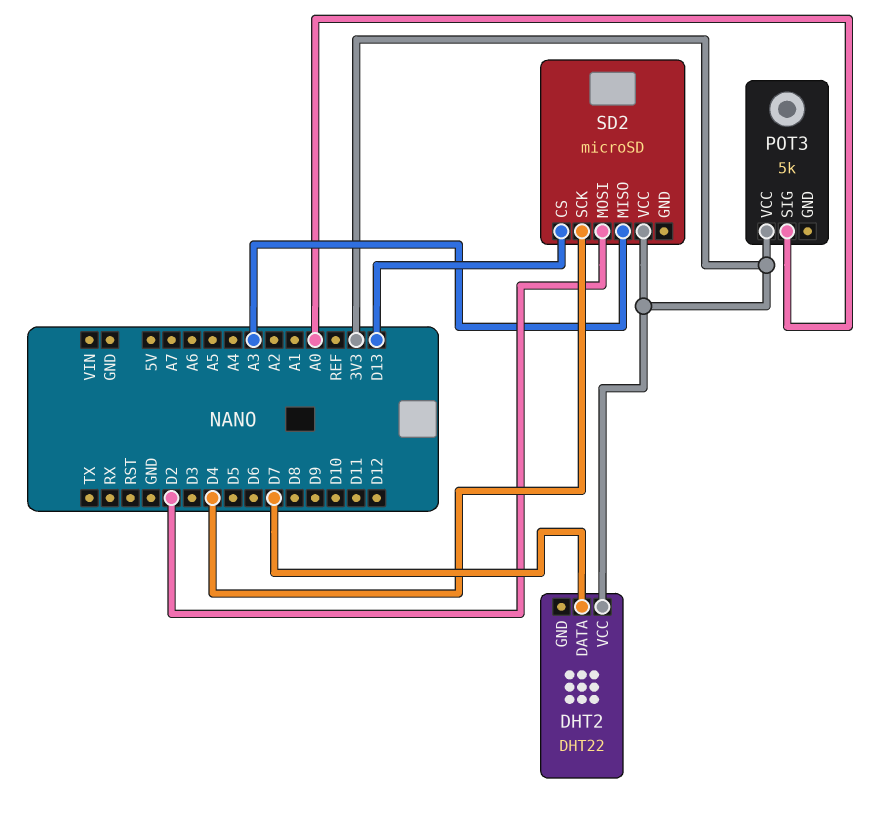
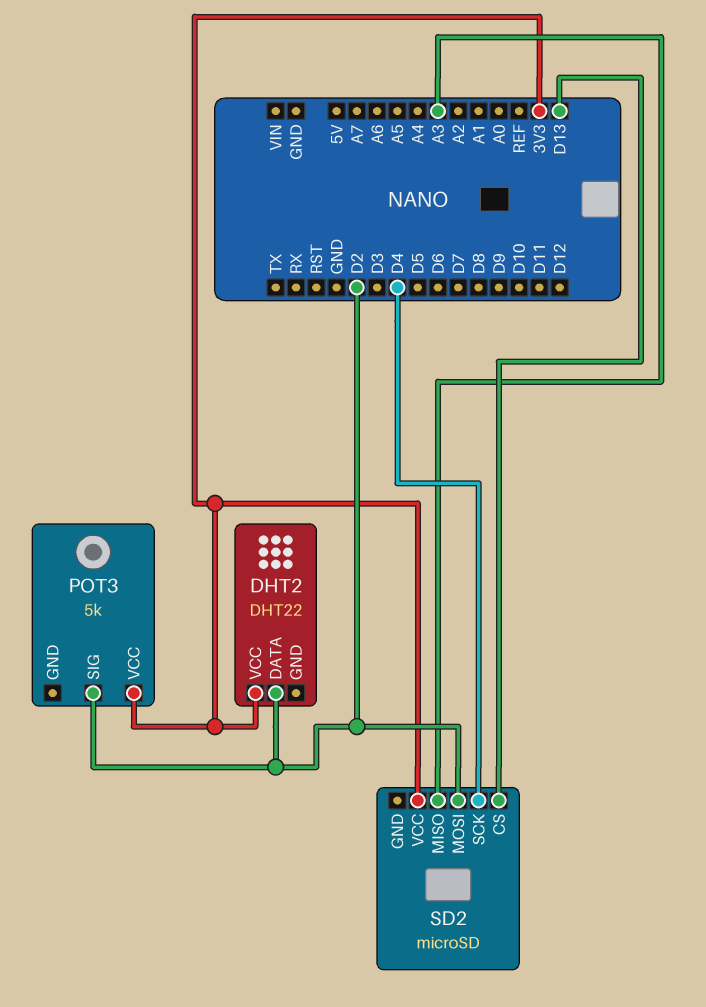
DHT2 pin DATA: D7 -> D2
POT3 pin SIG: A0 -> D2

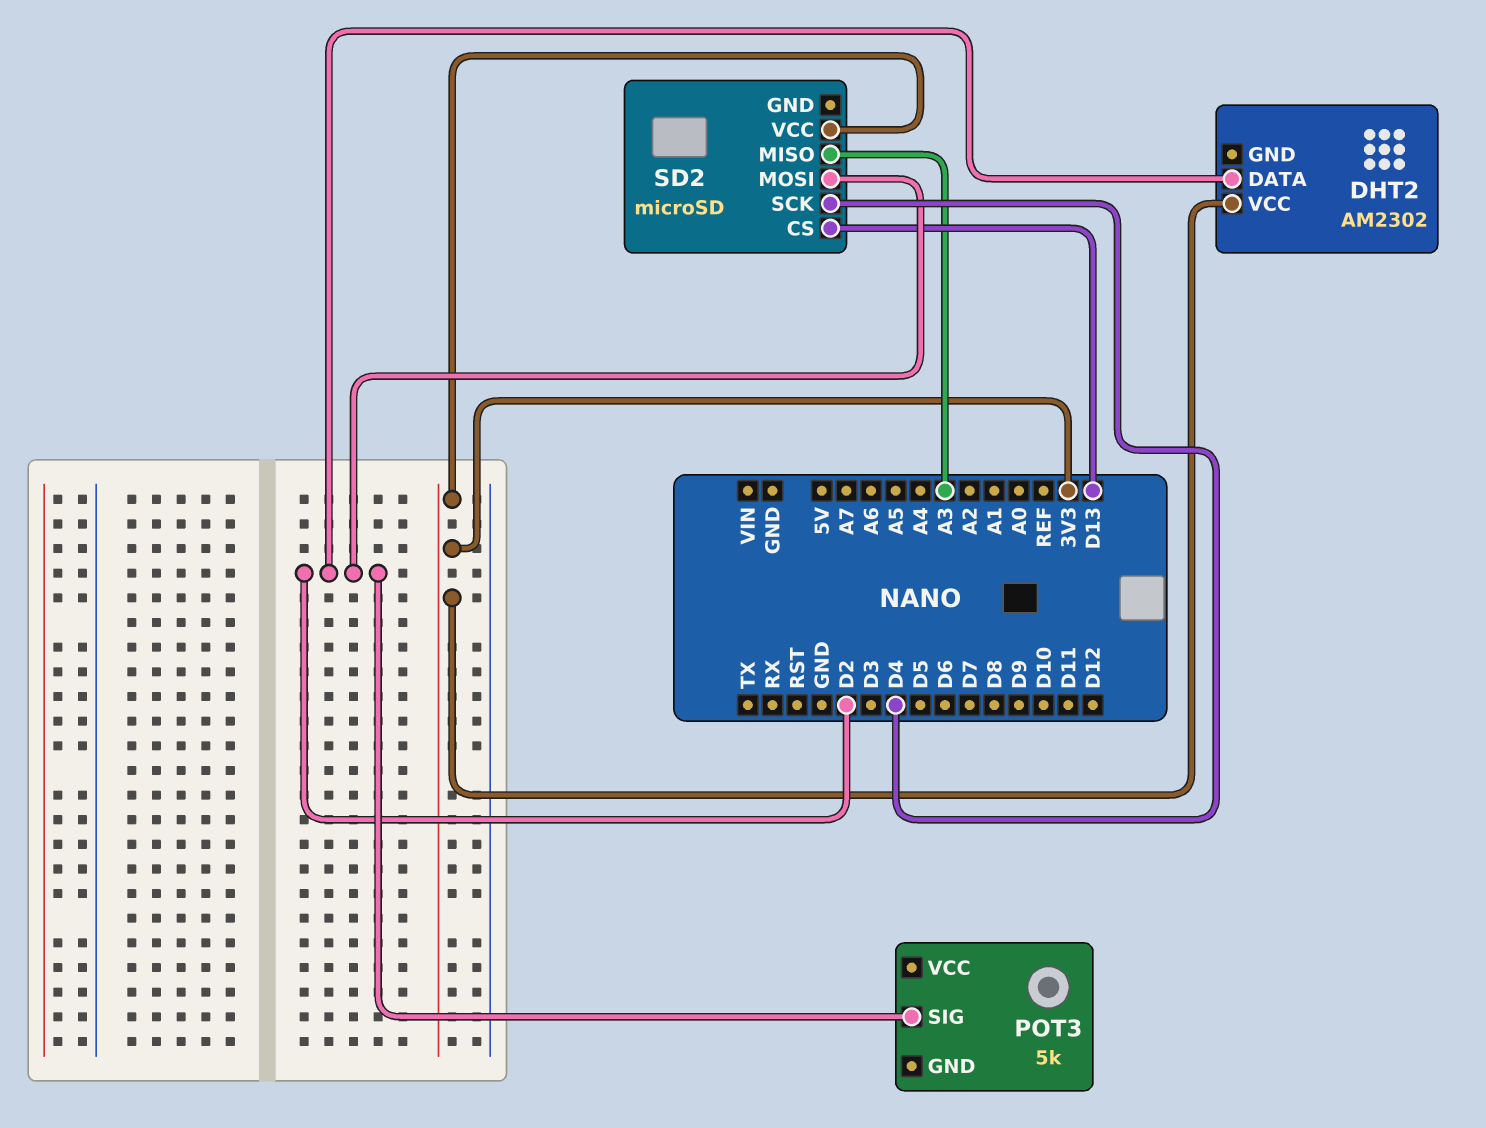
DHT2: DHT22 -> AM2302
POT3 pin VCC: 3V3 -> none

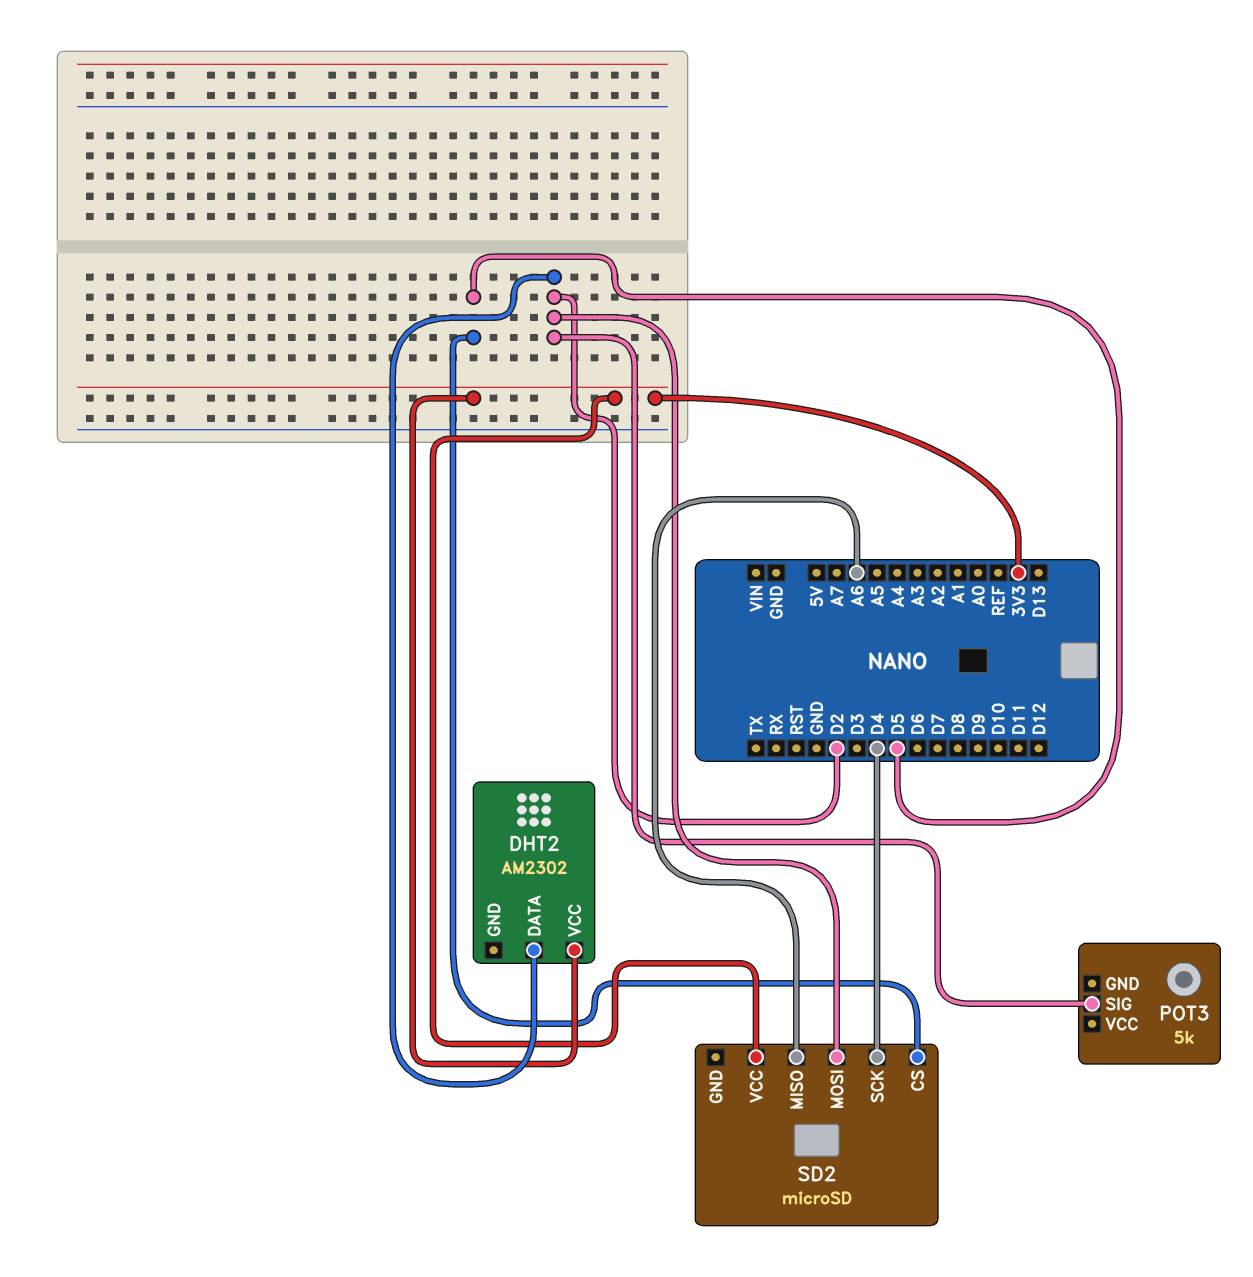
SD2 pin CS: D13 -> D5
SD2 pin MISO: A3 -> A6

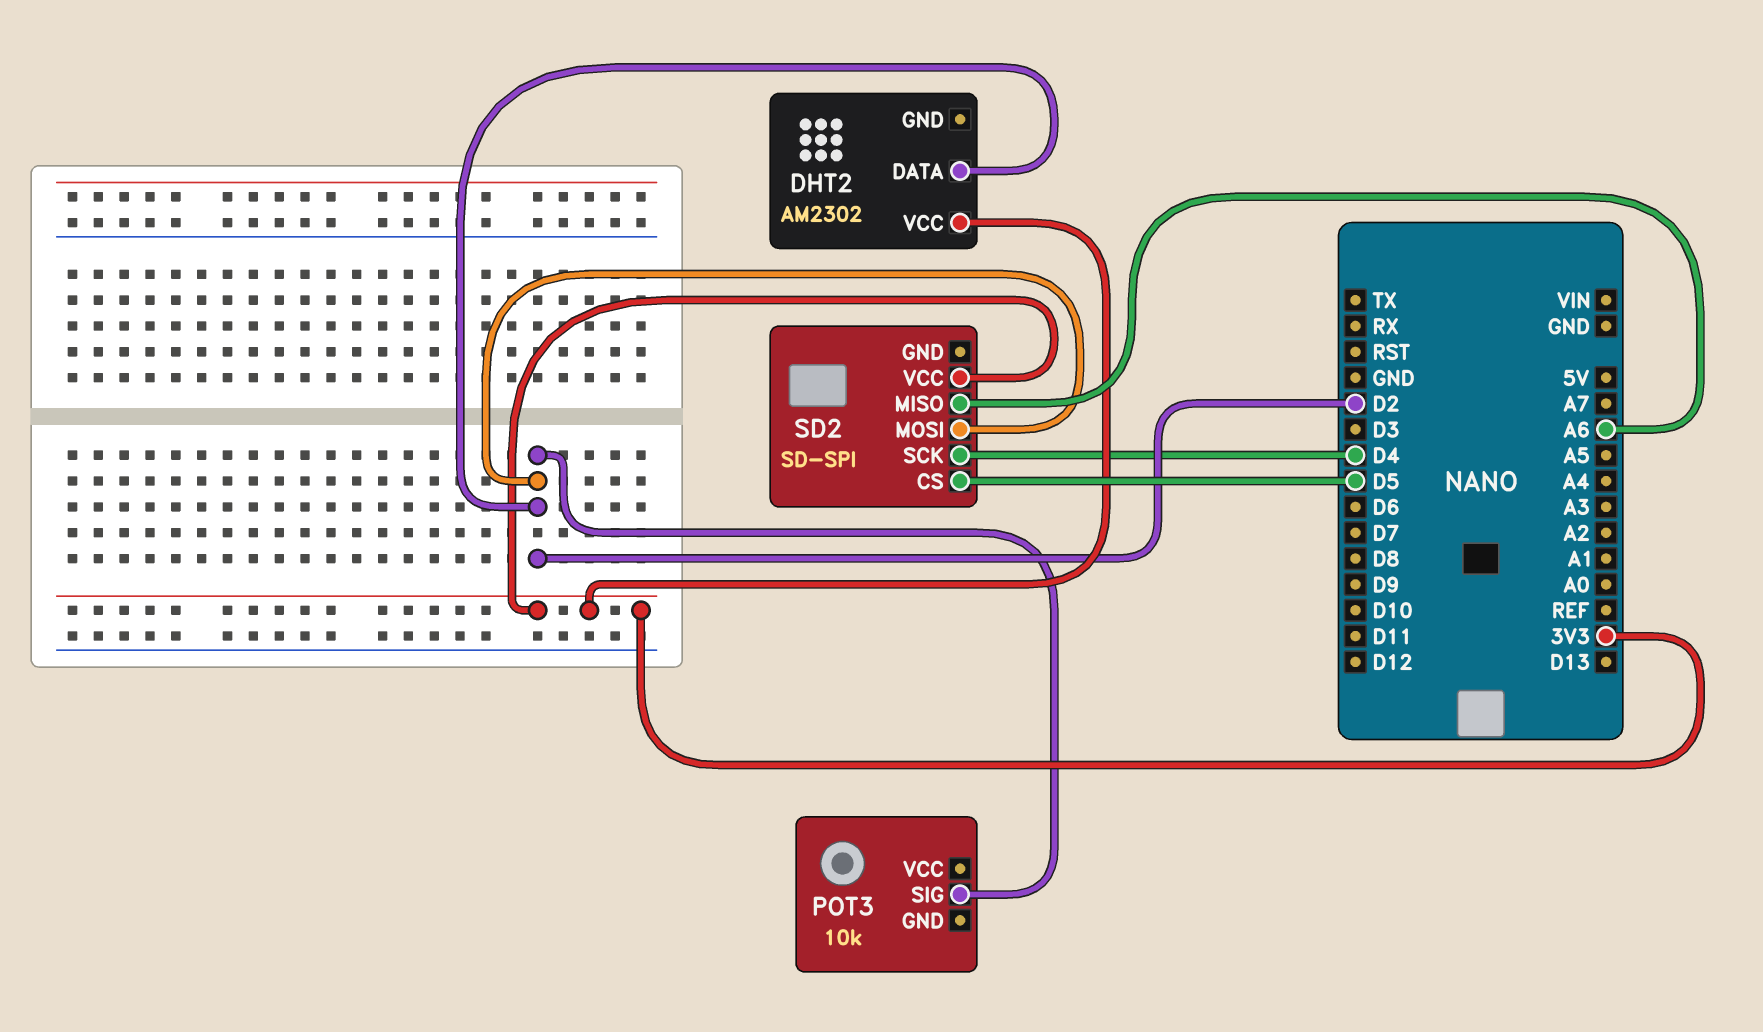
POT3: 5k -> 10k
SD2: microSD -> SD-SPI

